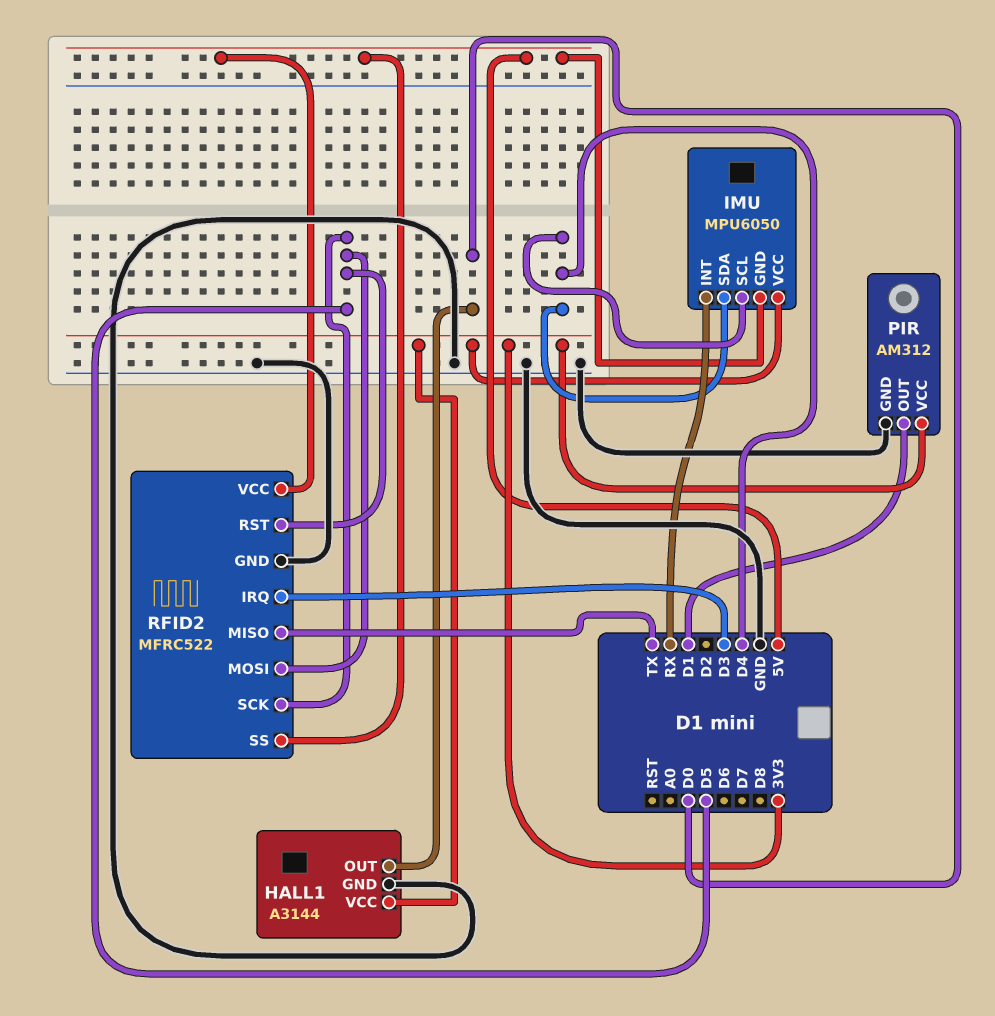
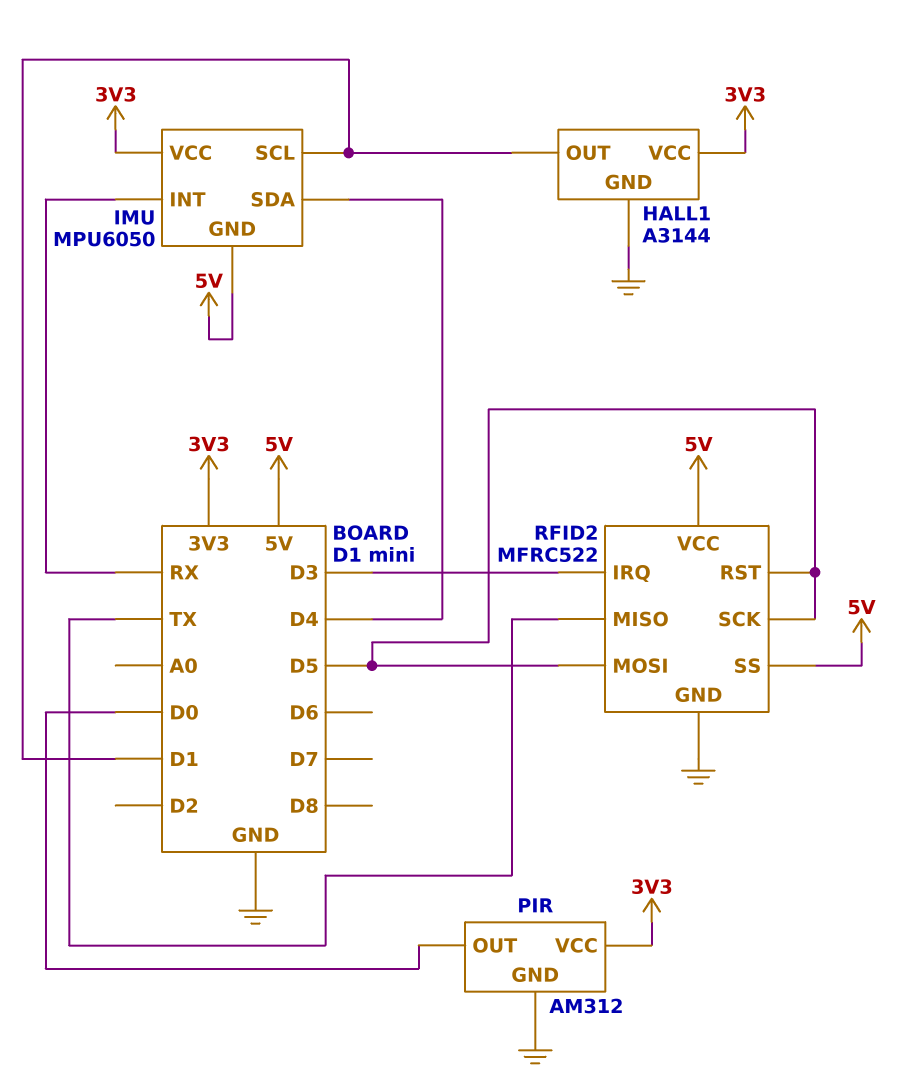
HALL1 pin OUT: D0 -> D1
IMU pin SCL: D4 -> D1
PIR pin OUT: D1 -> D0

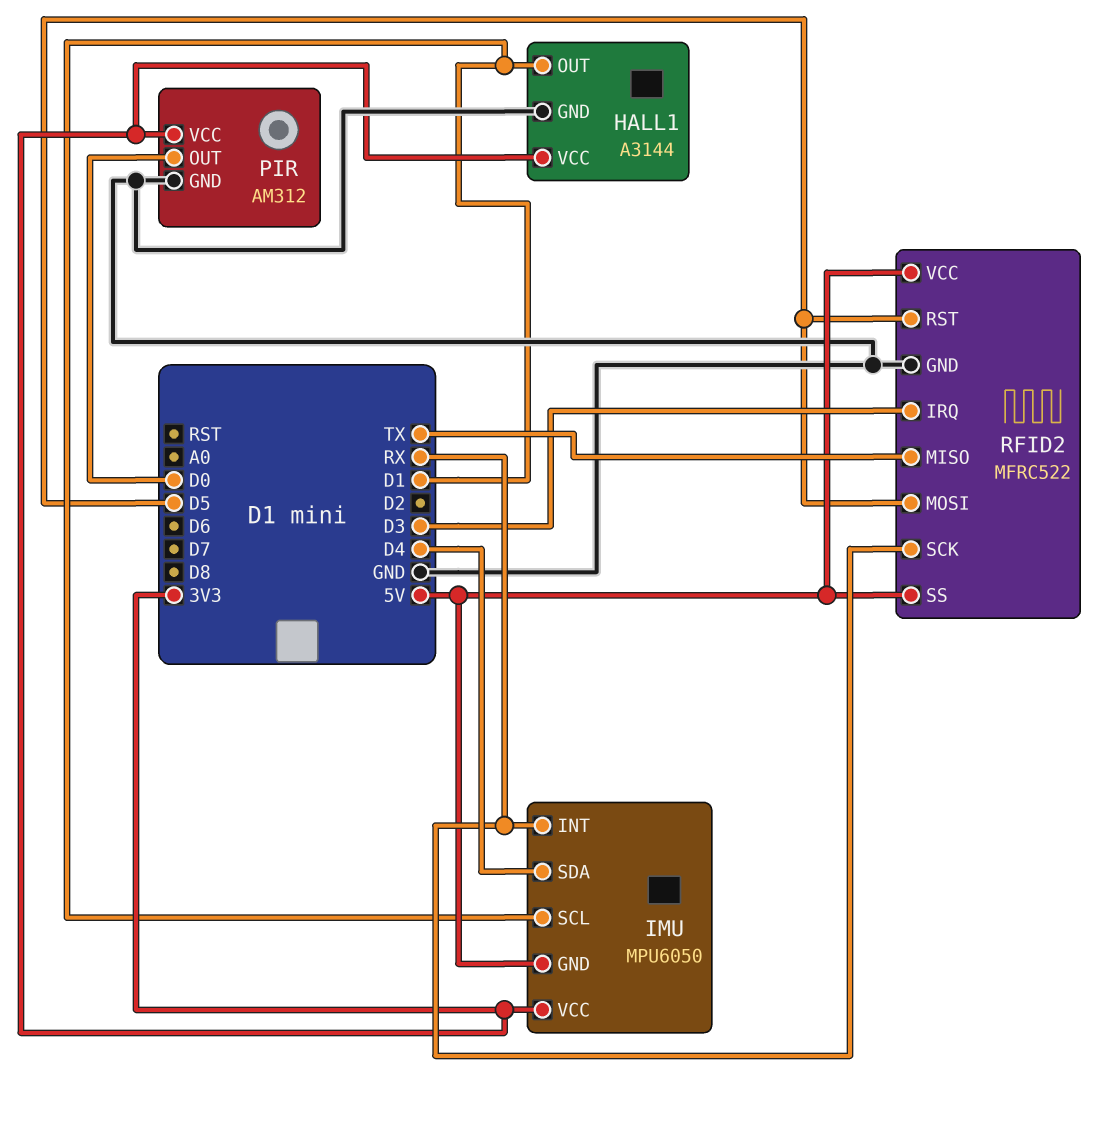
RFID2 pin SCK: D5 -> RX

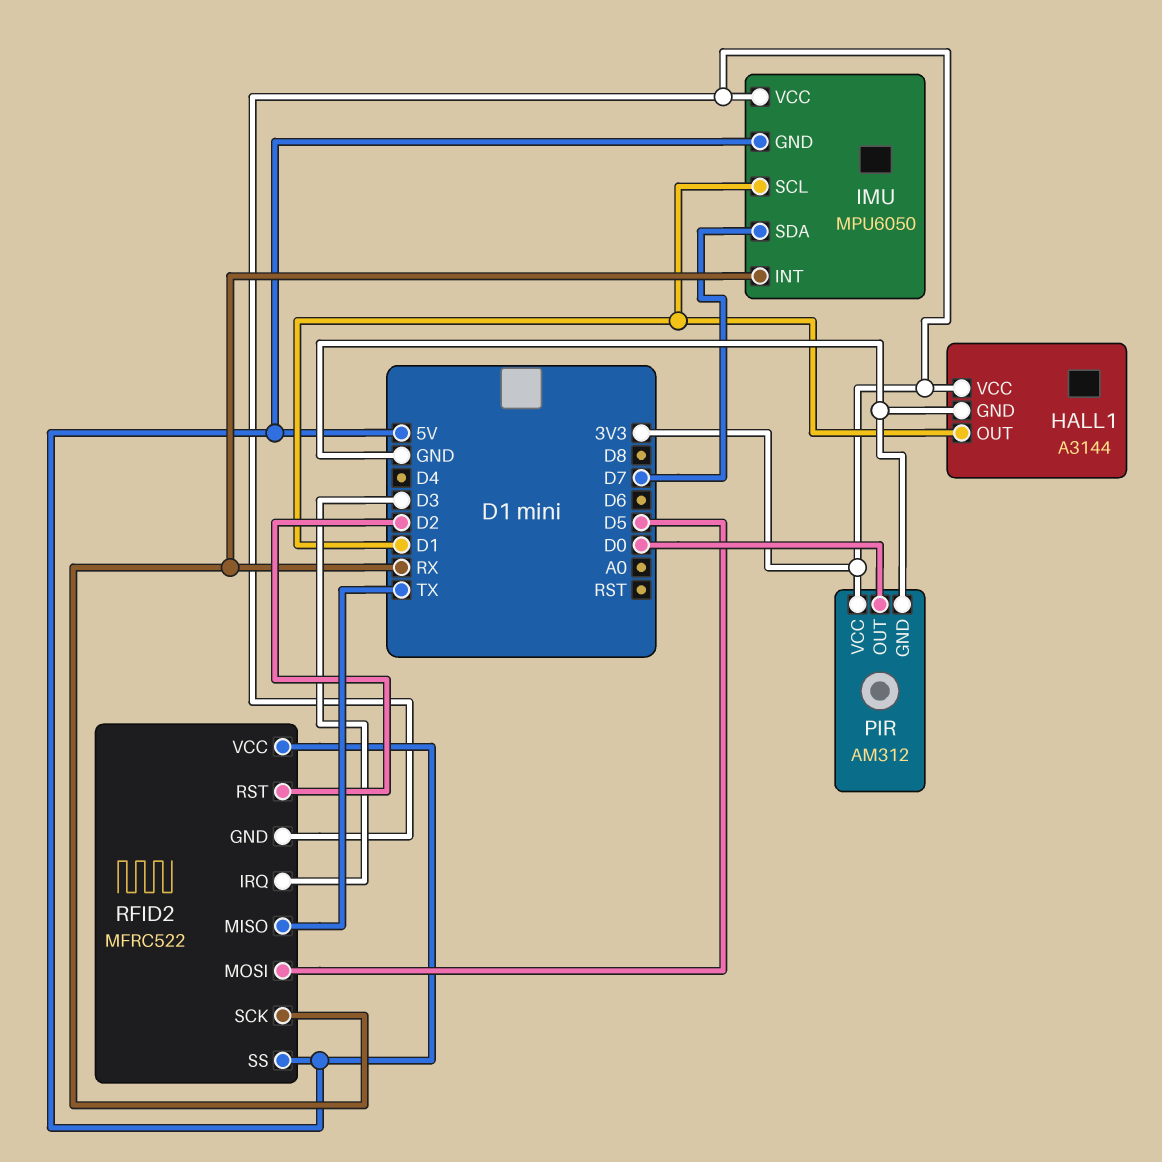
IMU pin SDA: D4 -> D7
RFID2 pin GND: GND -> 3V3
RFID2 pin RST: D5 -> D2

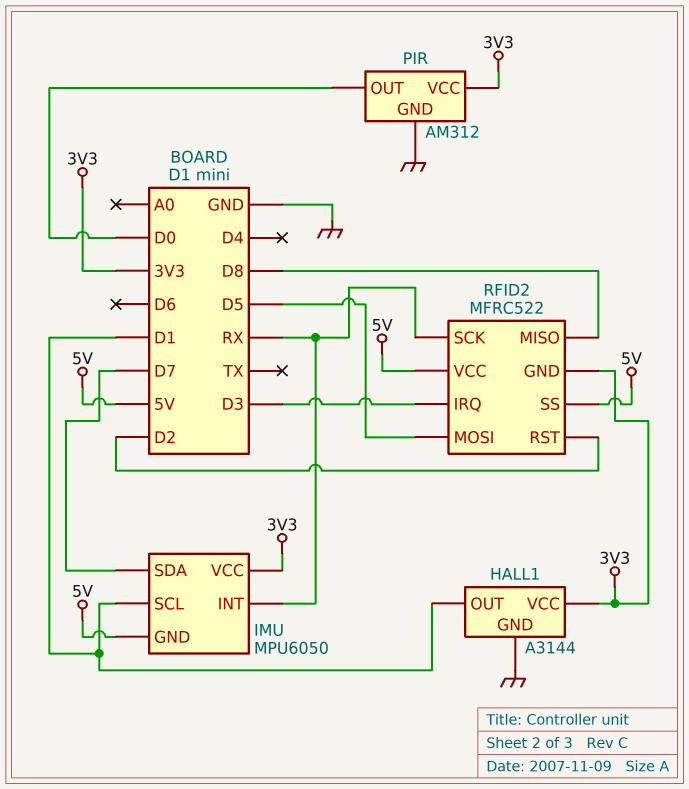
RFID2 pin MISO: TX -> D8

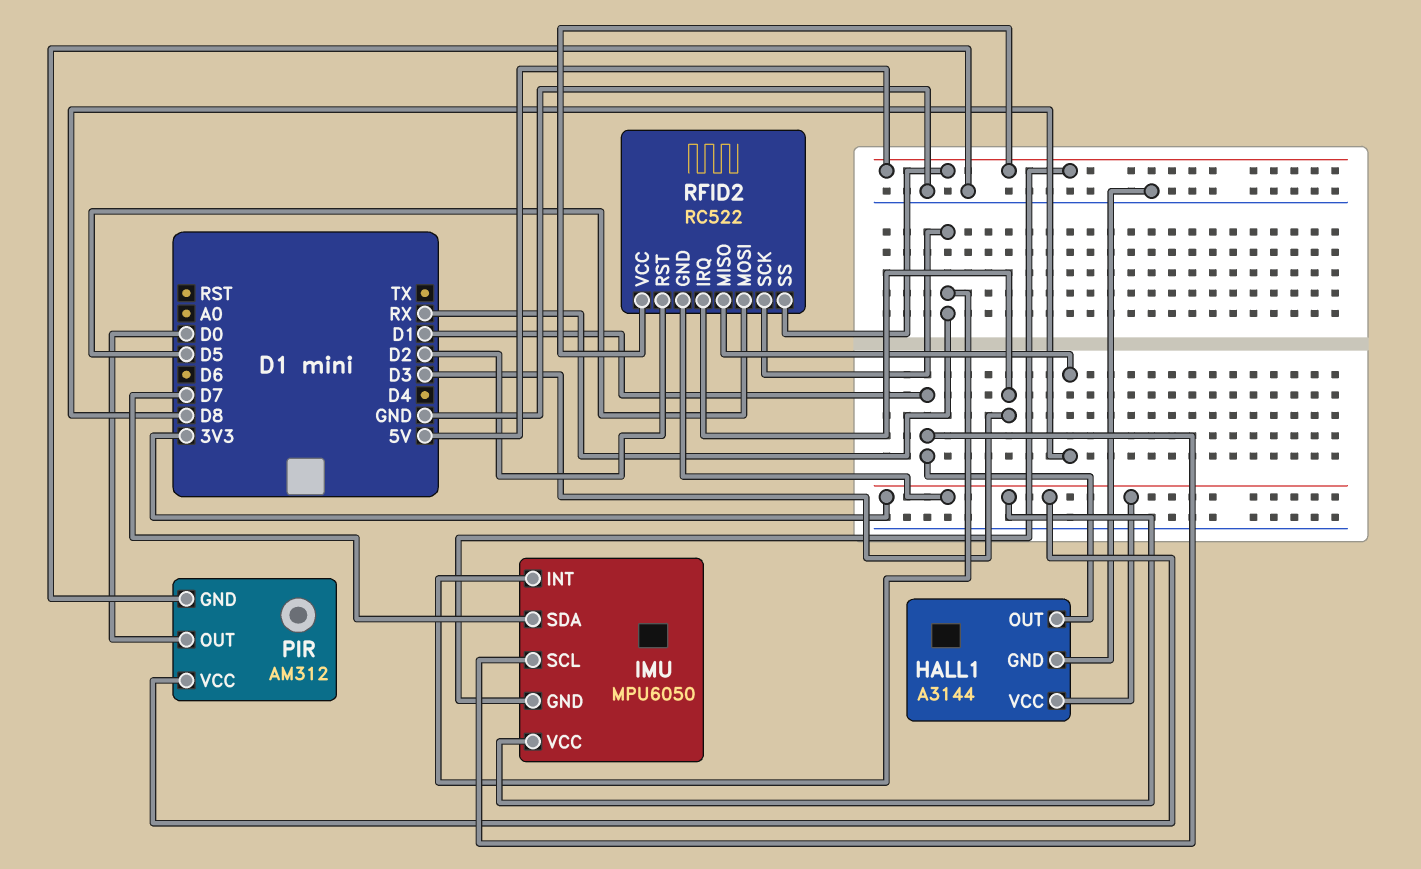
RFID2: MFRC522 -> RC522

